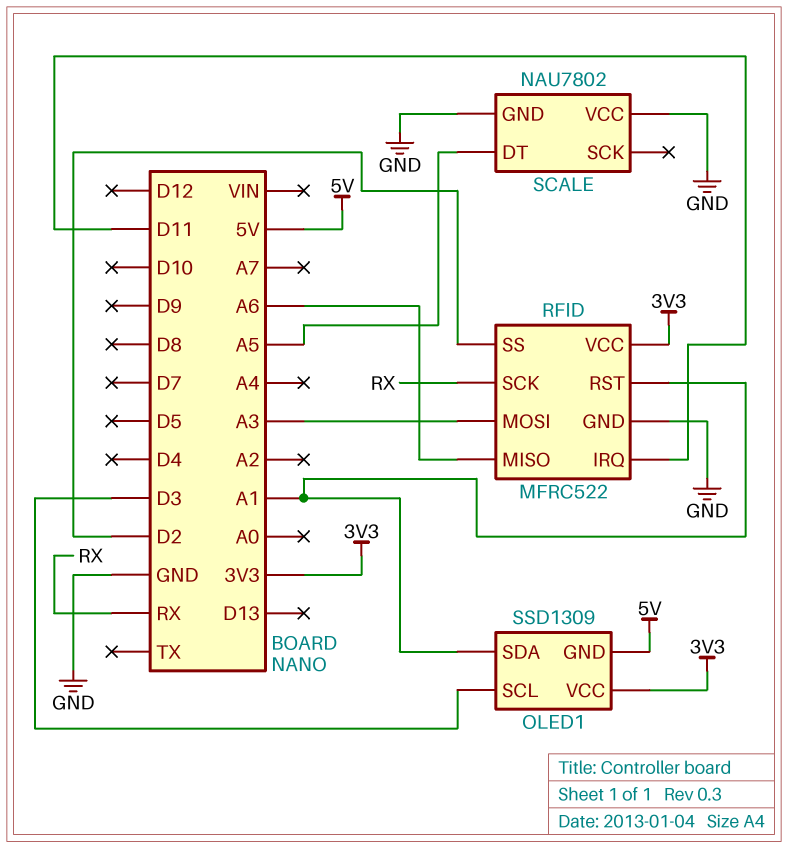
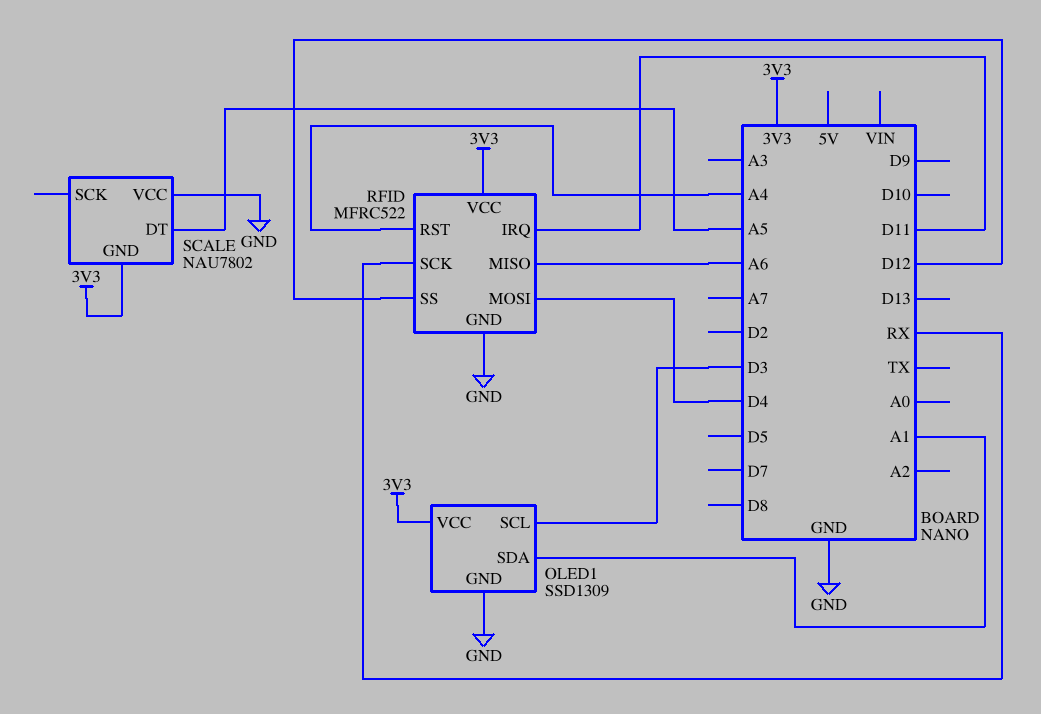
OLED1 pin GND: 5V -> GND
RFID pin MOSI: A3 -> D4
RFID pin RST: A1 -> A4
RFID pin SS: D2 -> D12
SCALE pin GND: GND -> 3V3

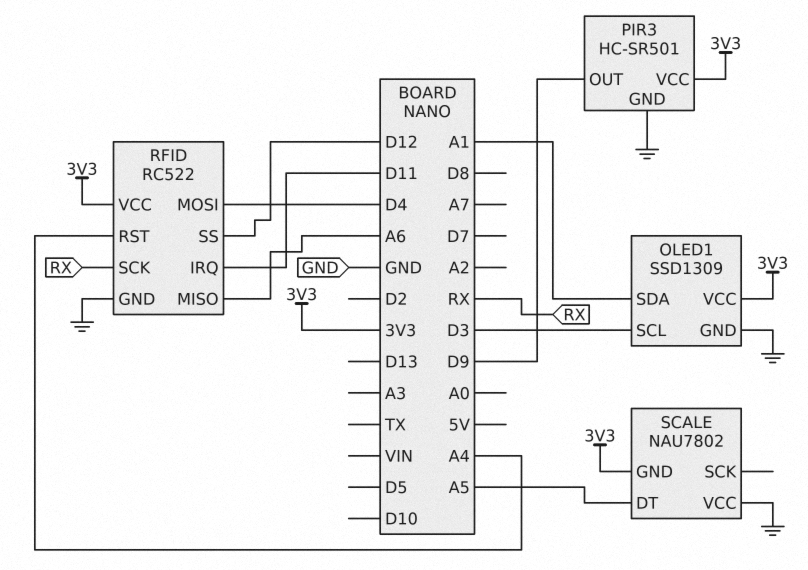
PIR3: none -> HC-SR501
PIR3 pin GND: none -> GND
PIR3 pin OUT: none -> D9
PIR3 pin VCC: none -> 3V3
RFID: MFRC522 -> RC522

